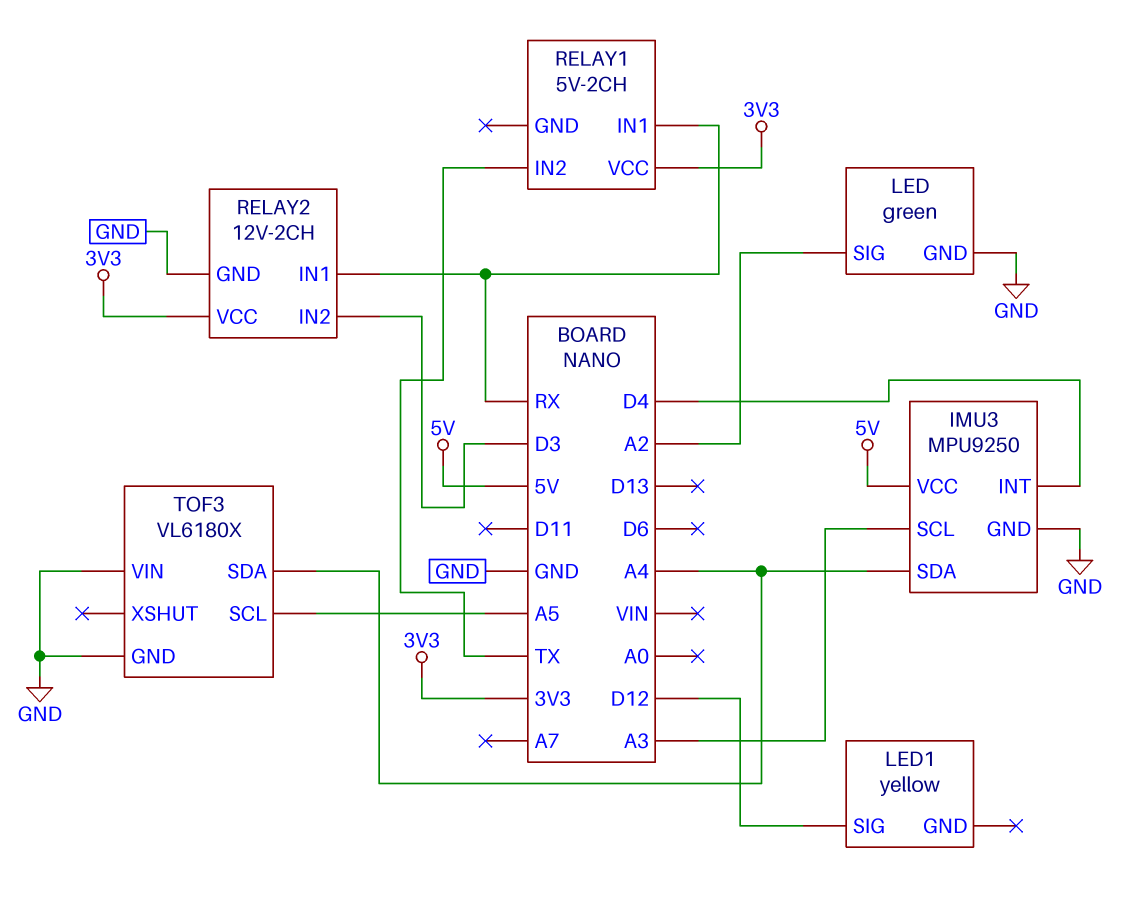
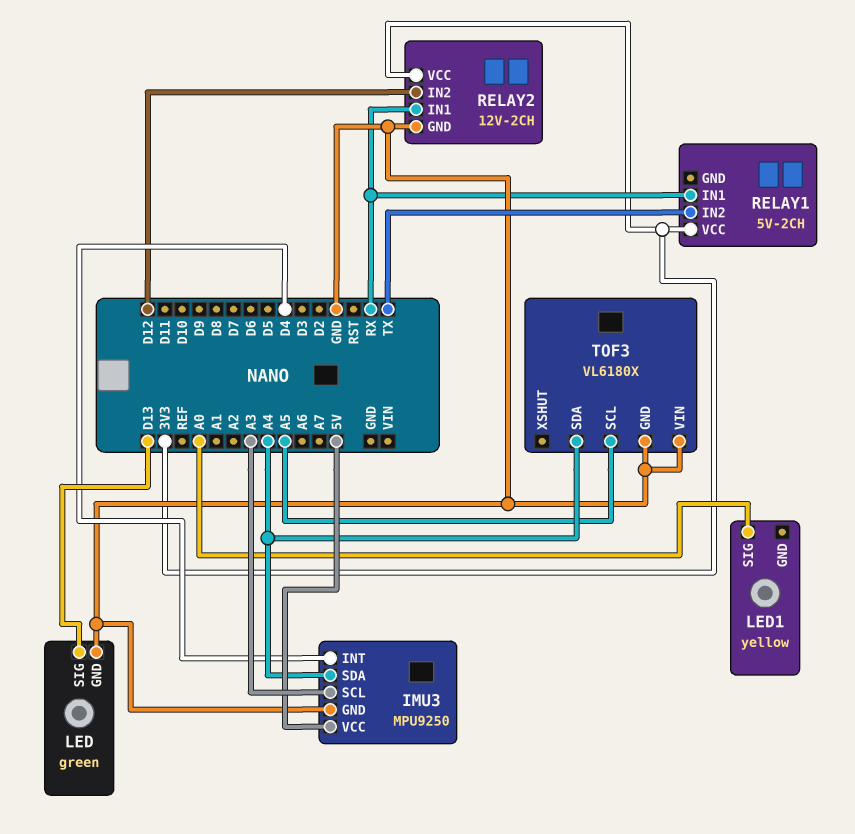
LED pin SIG: A2 -> D13
LED1 pin SIG: D12 -> A0
RELAY2 pin IN2: D3 -> D12

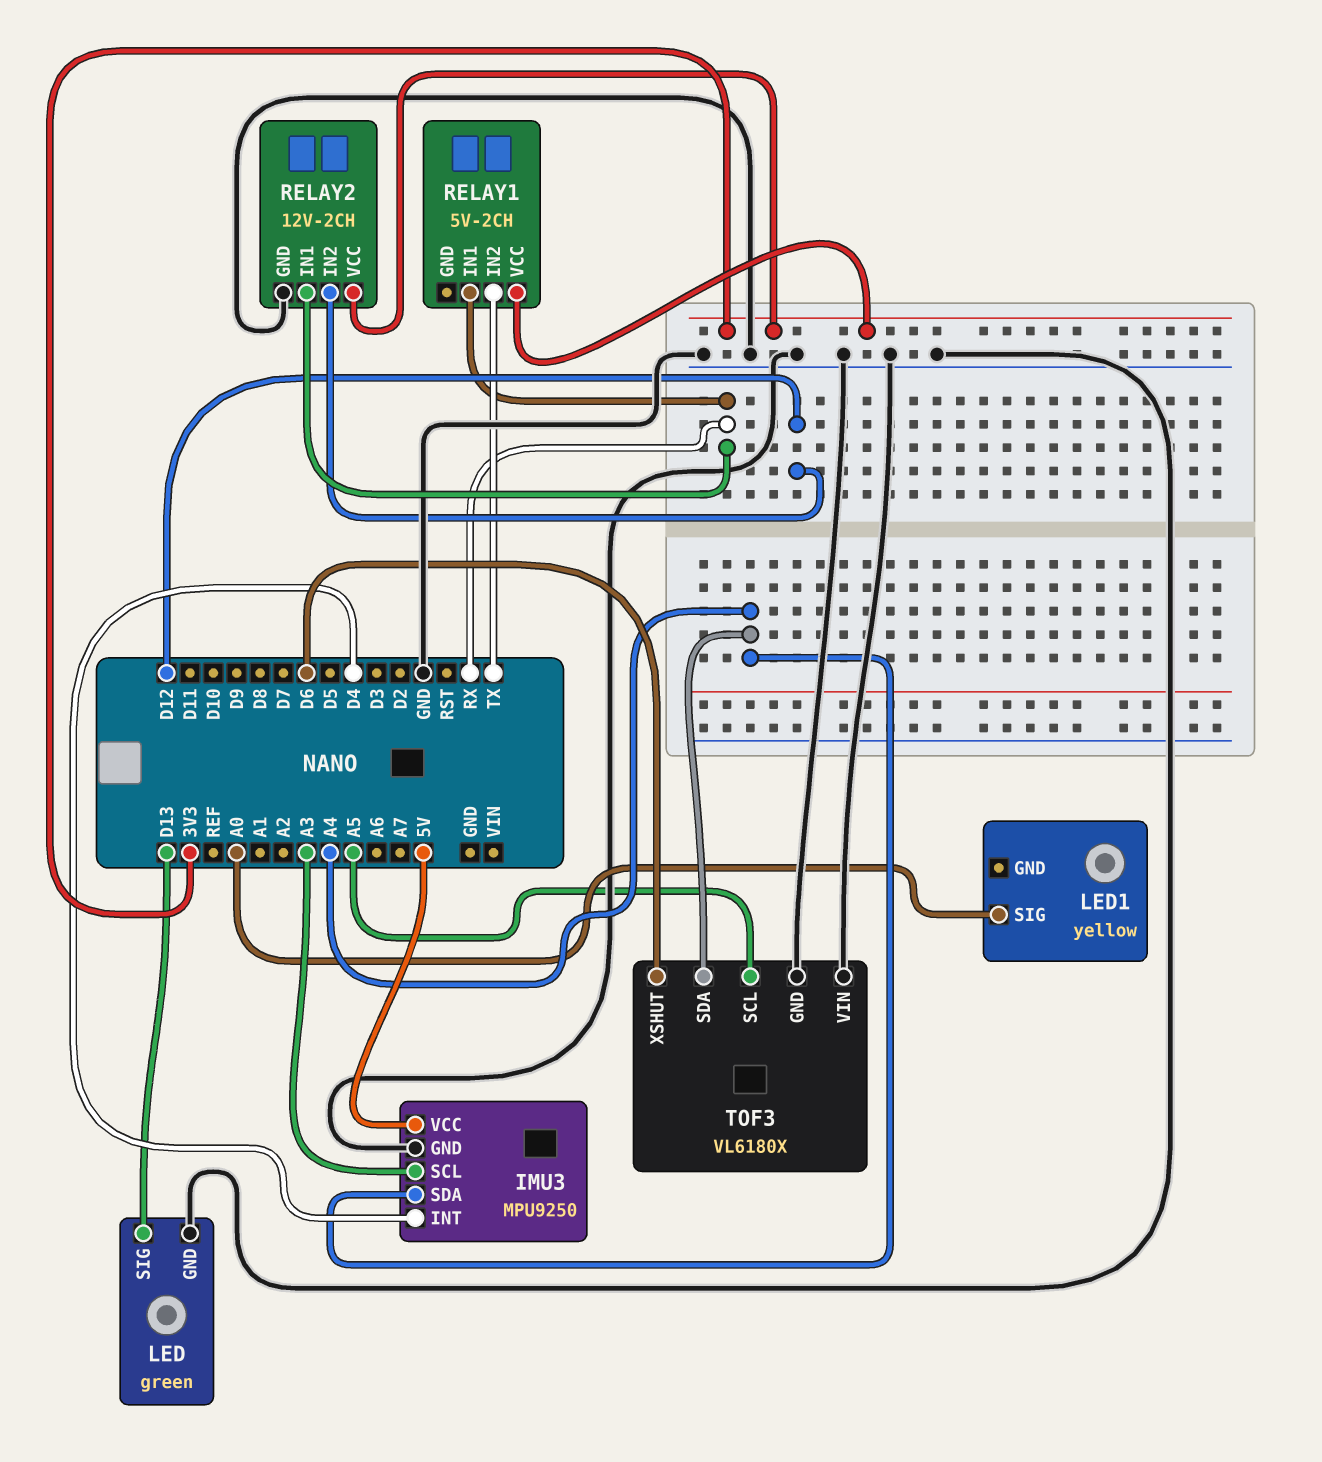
TOF3 pin XSHUT: none -> D6

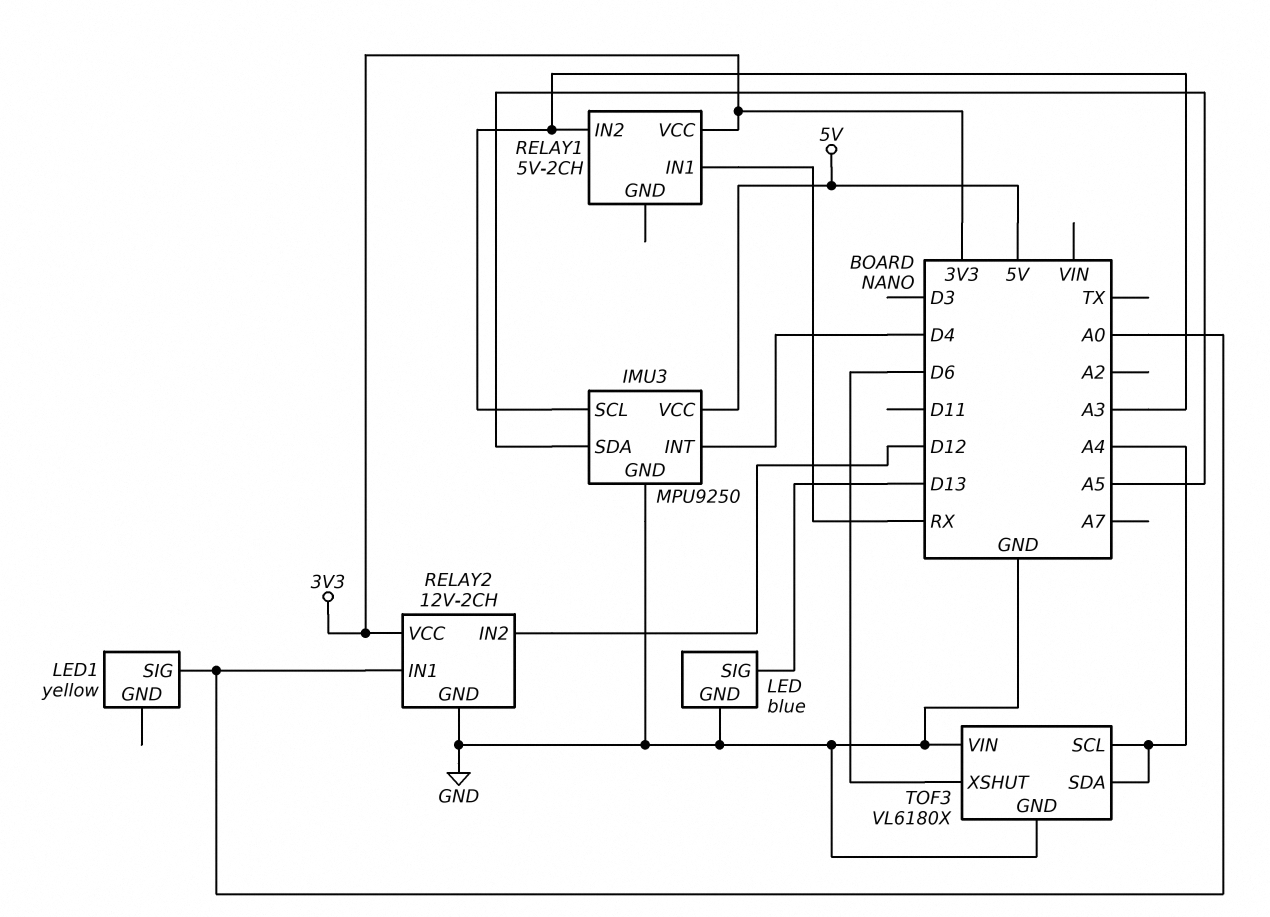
IMU3 pin SDA: A4 -> A5
LED: green -> blue
RELAY1 pin IN2: TX -> A3
RELAY2 pin IN1: RX -> A0
TOF3 pin SCL: A5 -> A4

